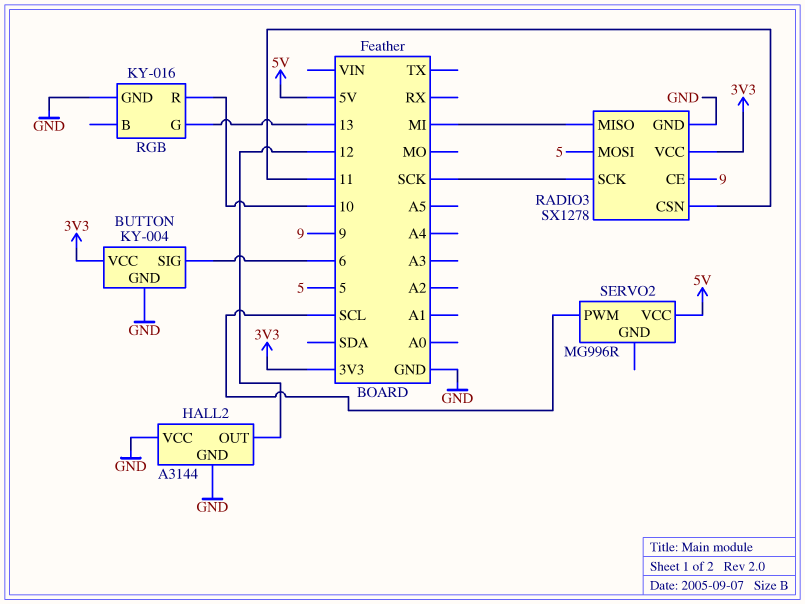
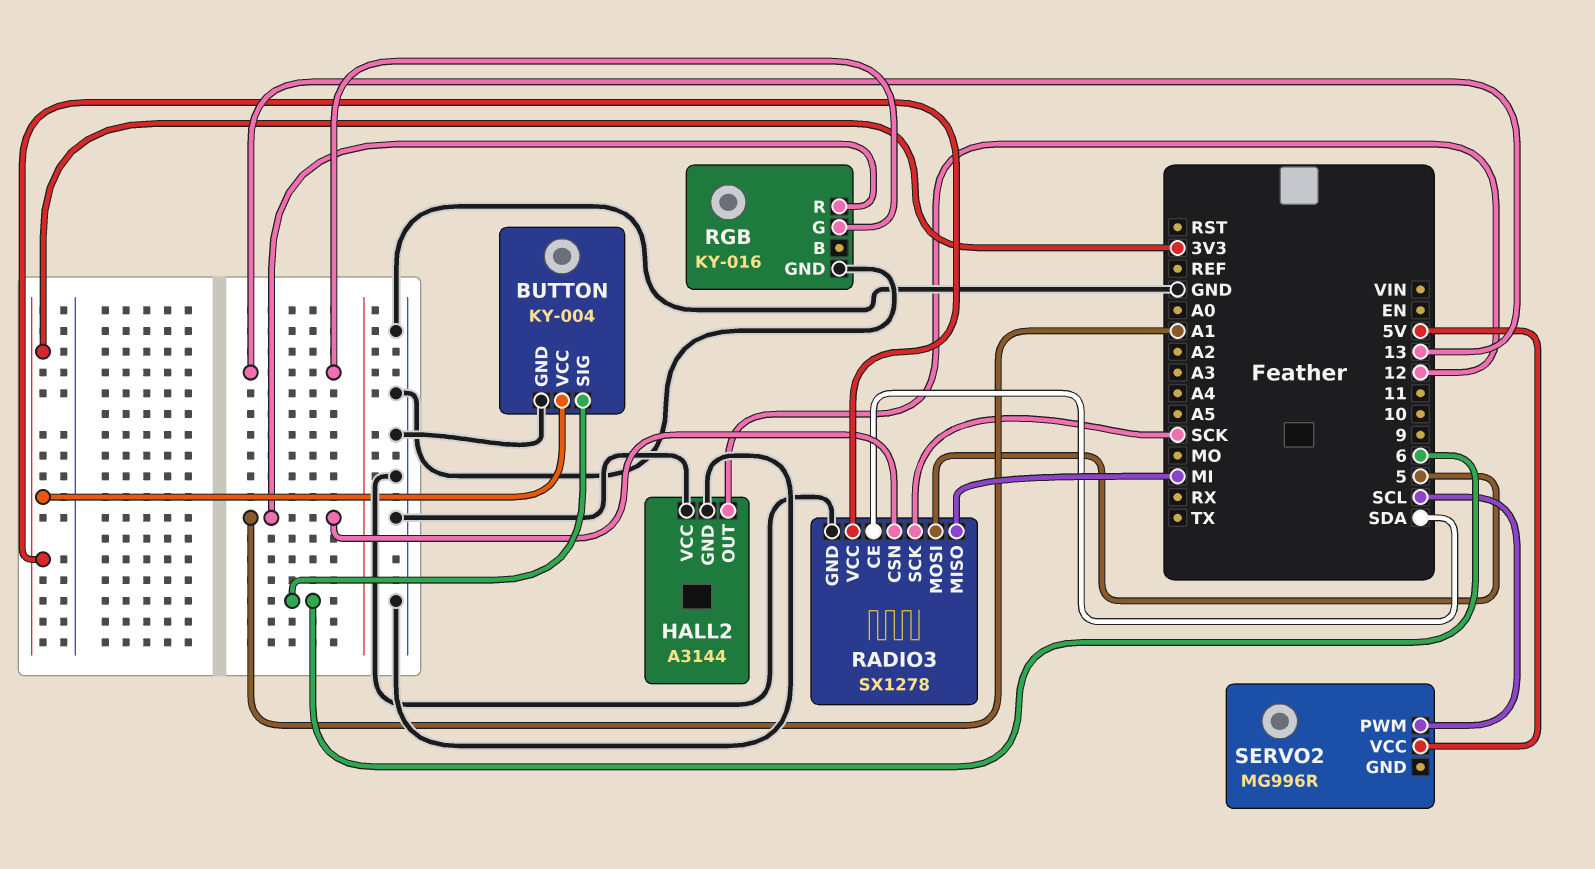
RADIO3 pin CE: 9 -> SDA
RADIO3 pin CSN: 11 -> A1
RGB pin R: 10 -> A1

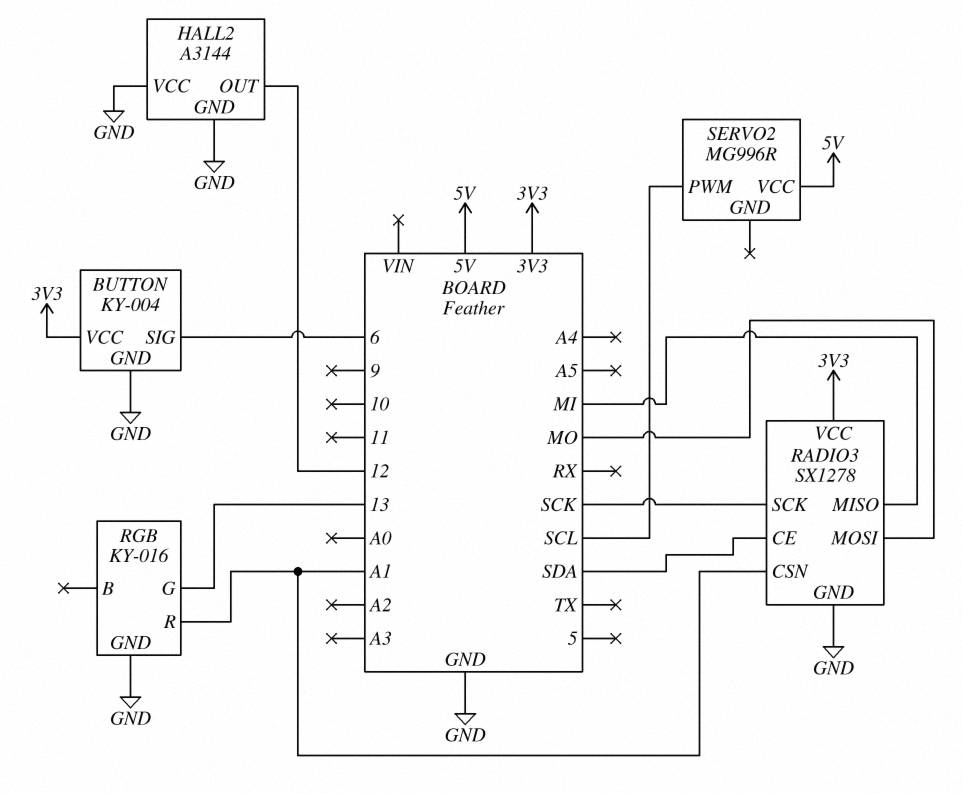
RADIO3 pin MOSI: 5 -> MO

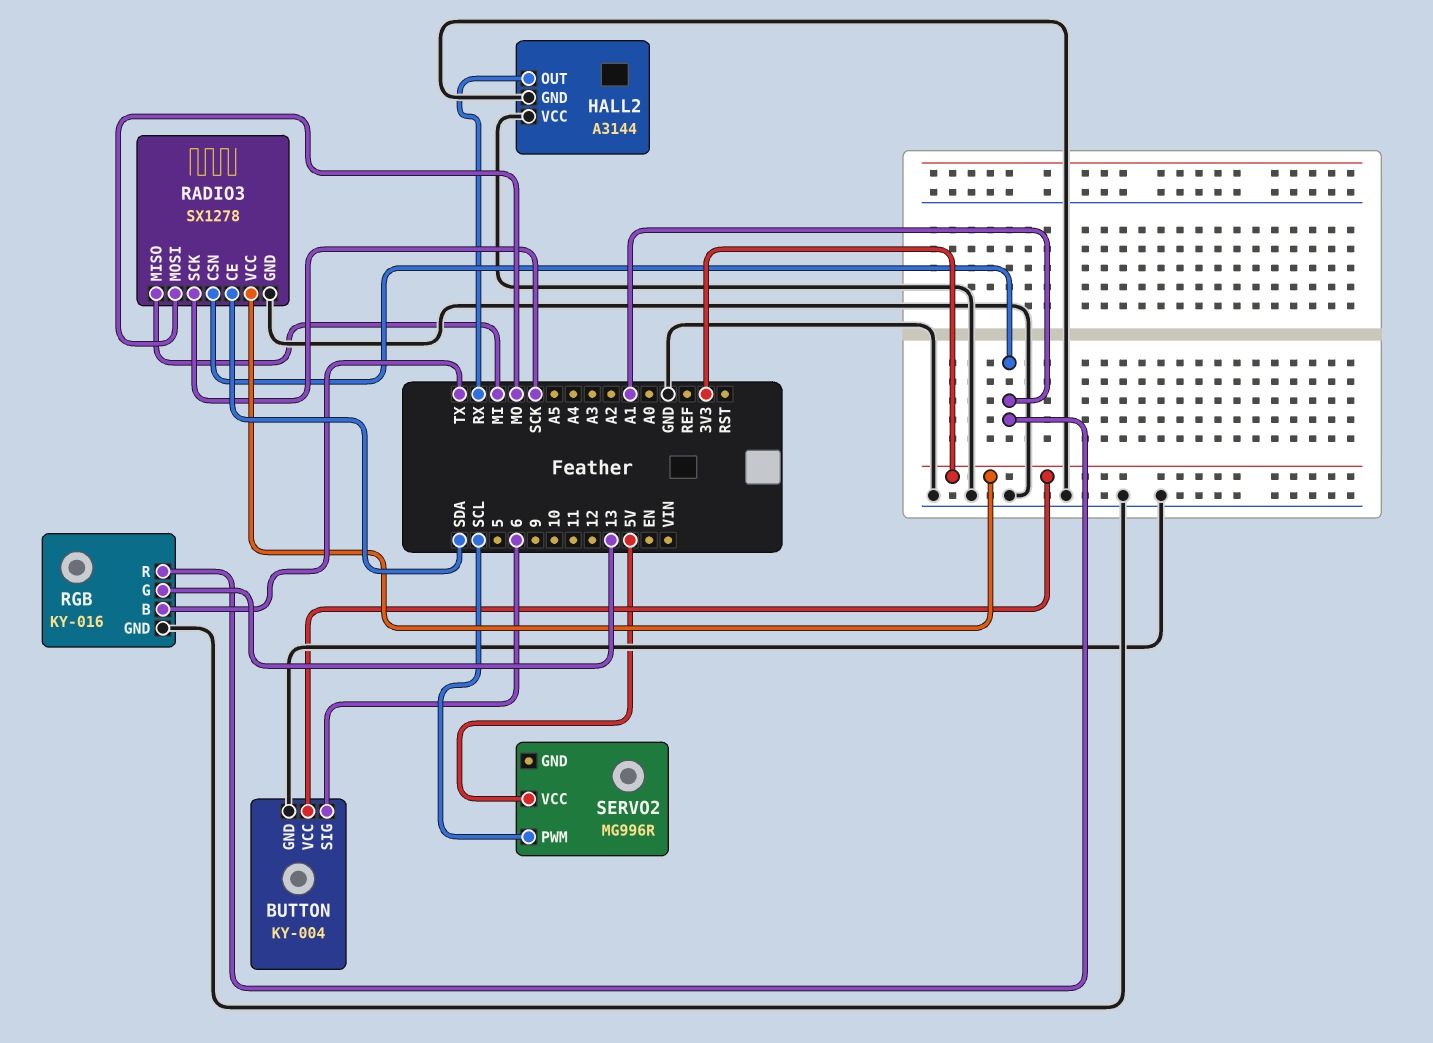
HALL2 pin OUT: 12 -> RX
RGB pin B: none -> TX

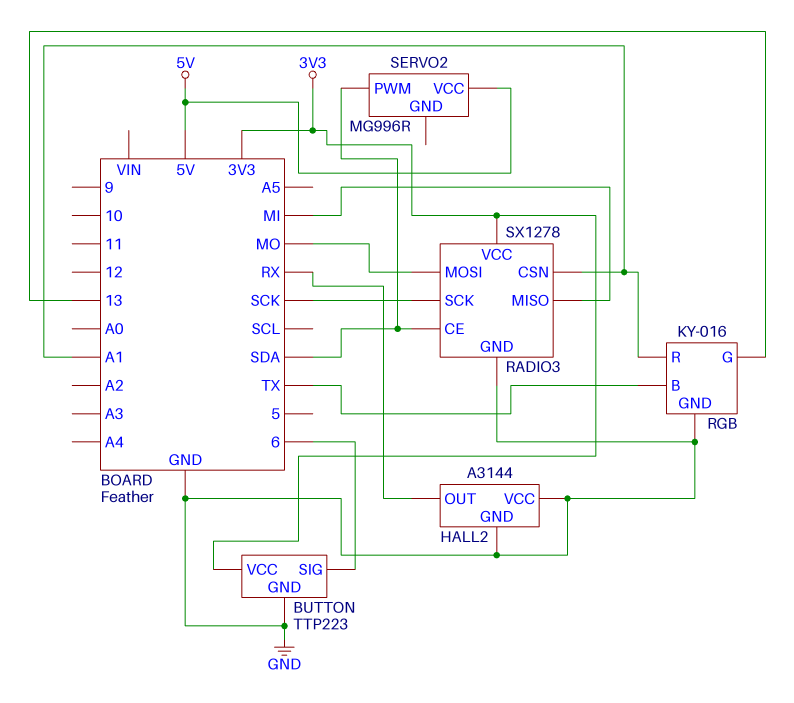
BUTTON: KY-004 -> TTP223
SERVO2 pin PWM: SCL -> SDA

